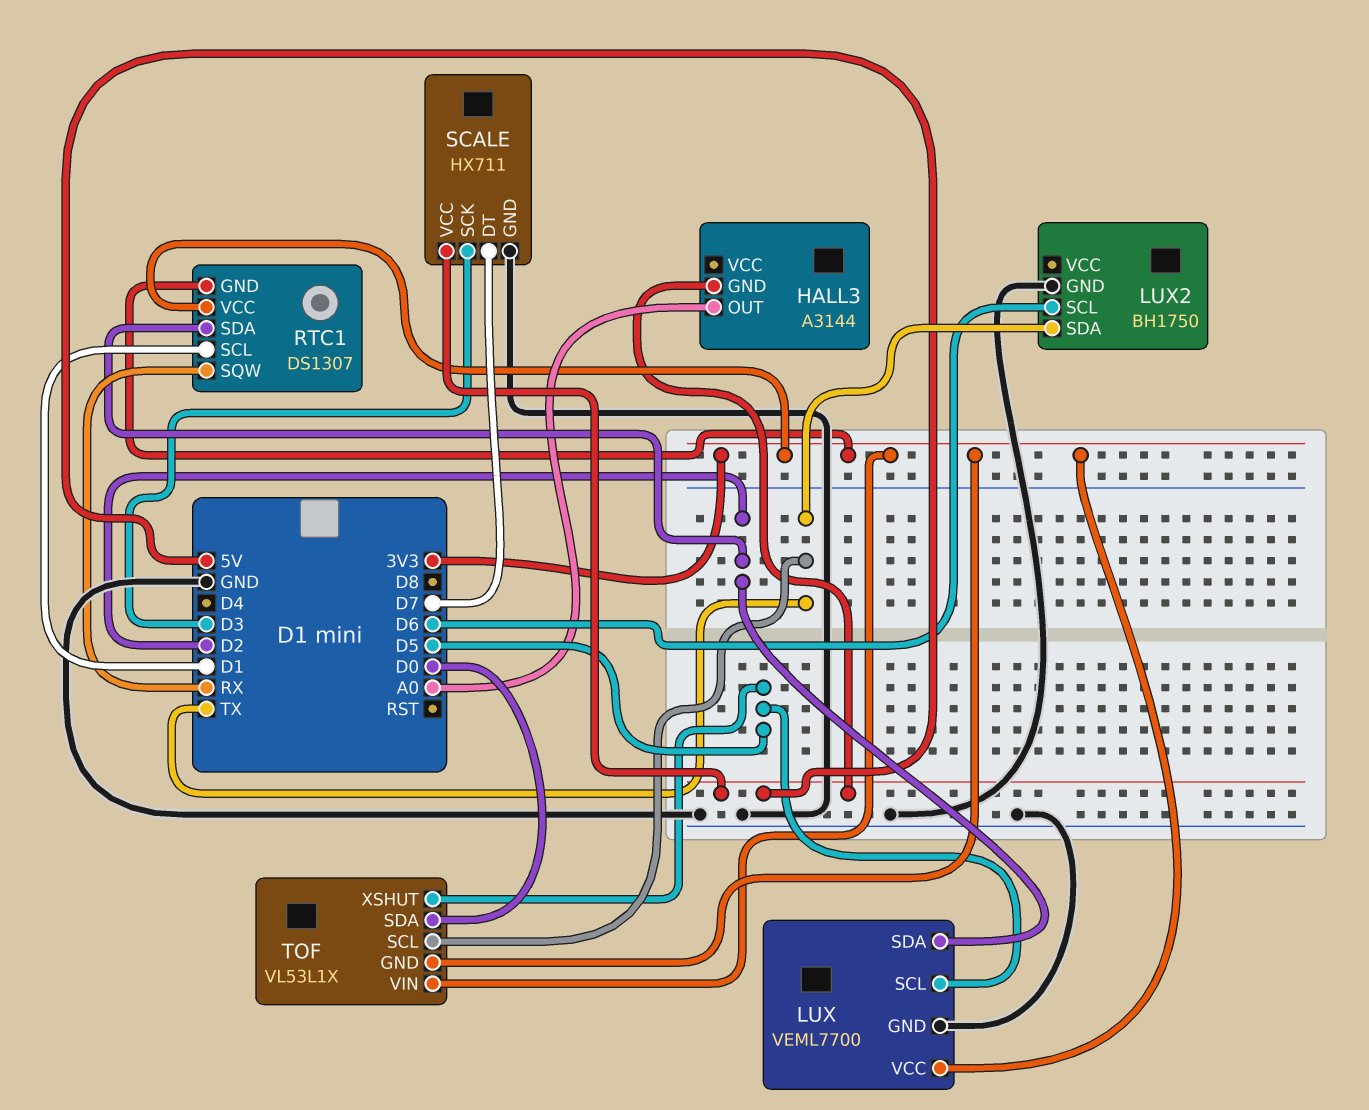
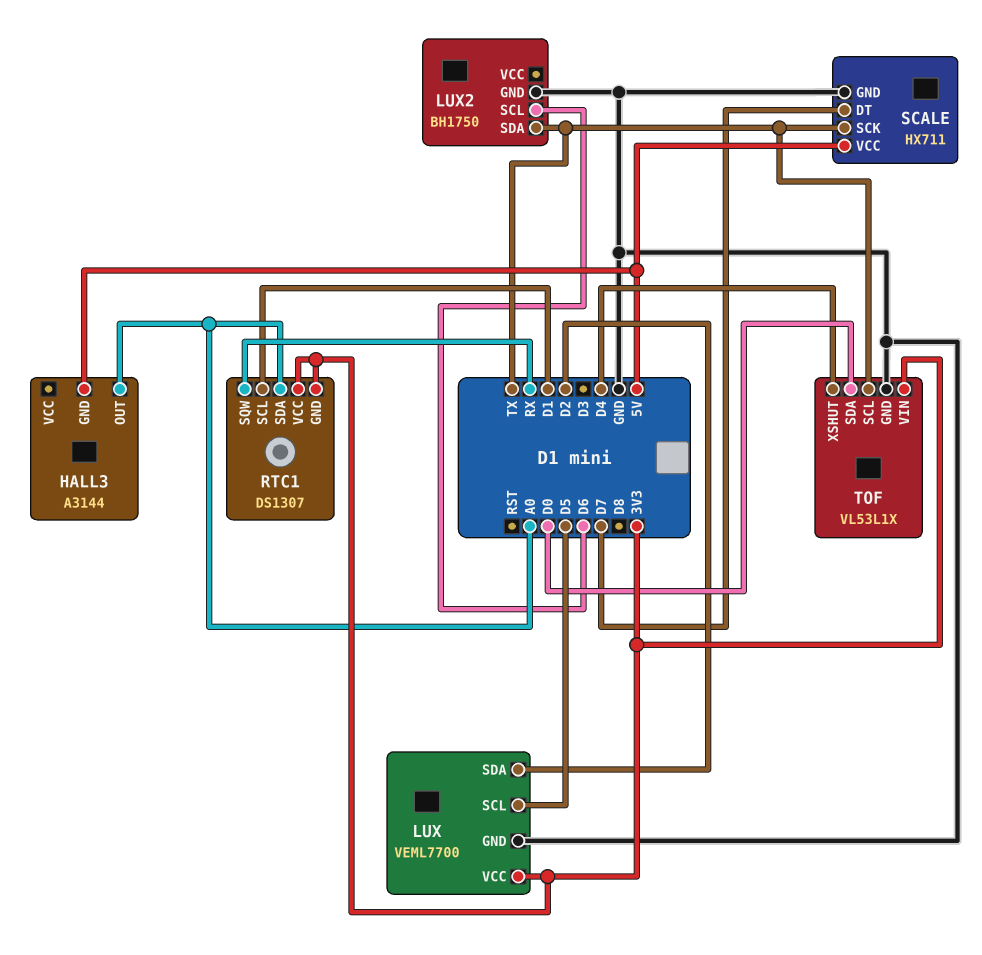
RTC1 pin SDA: D2 -> A0
SCALE pin SCK: D3 -> TX
TOF pin GND: 3V3 -> GND
TOF pin XSHUT: D5 -> D4

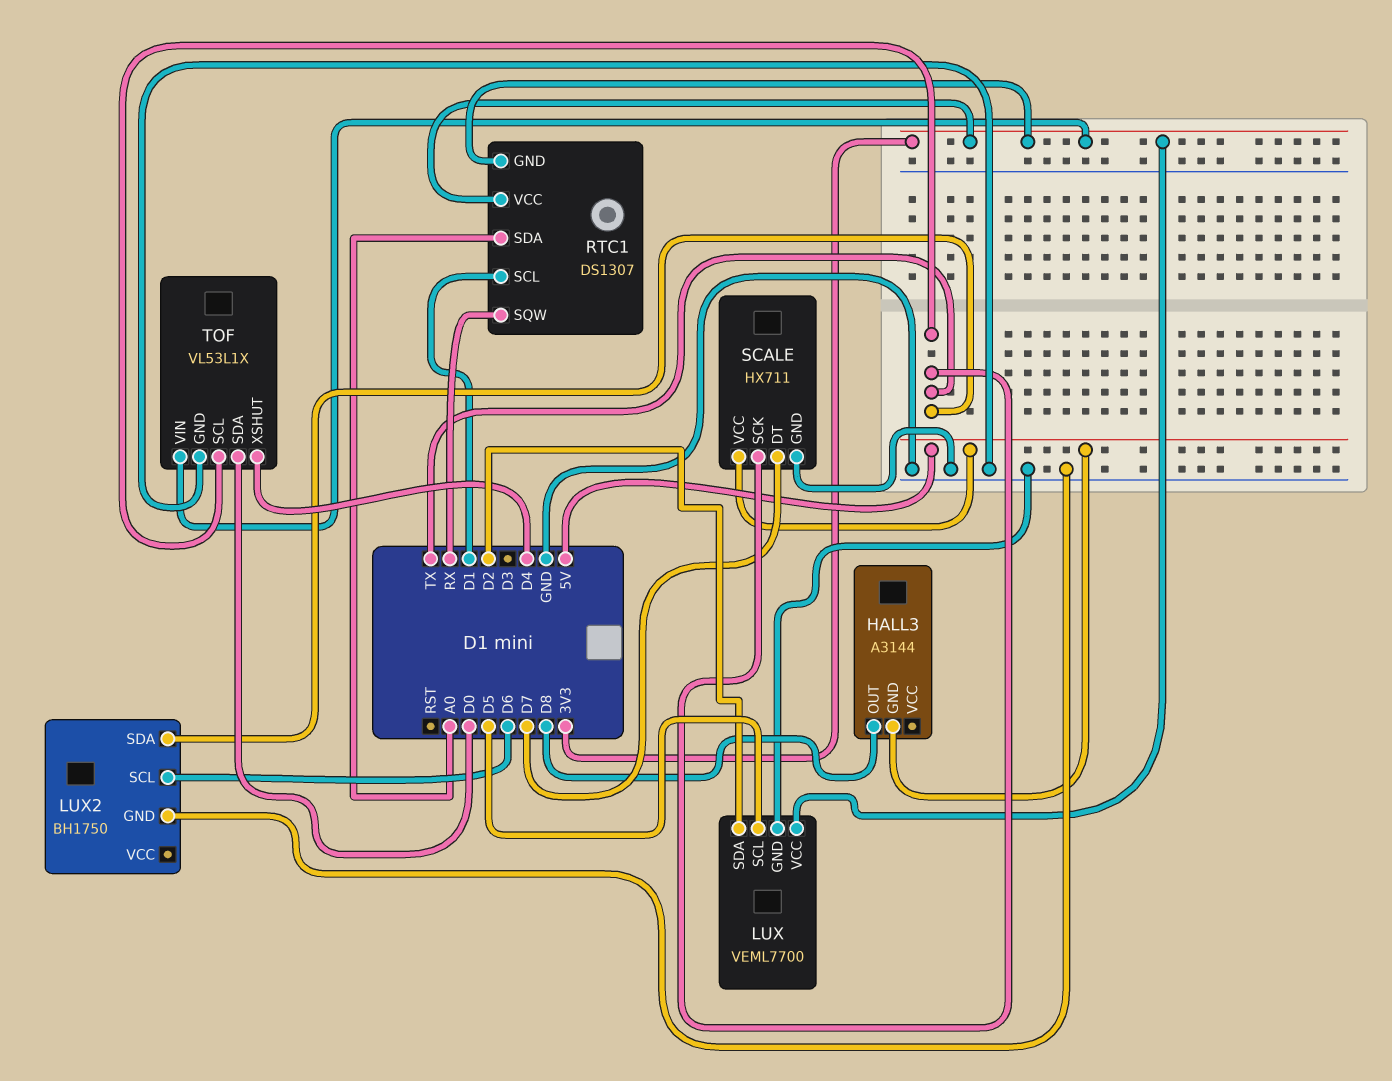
HALL3 pin OUT: A0 -> D8

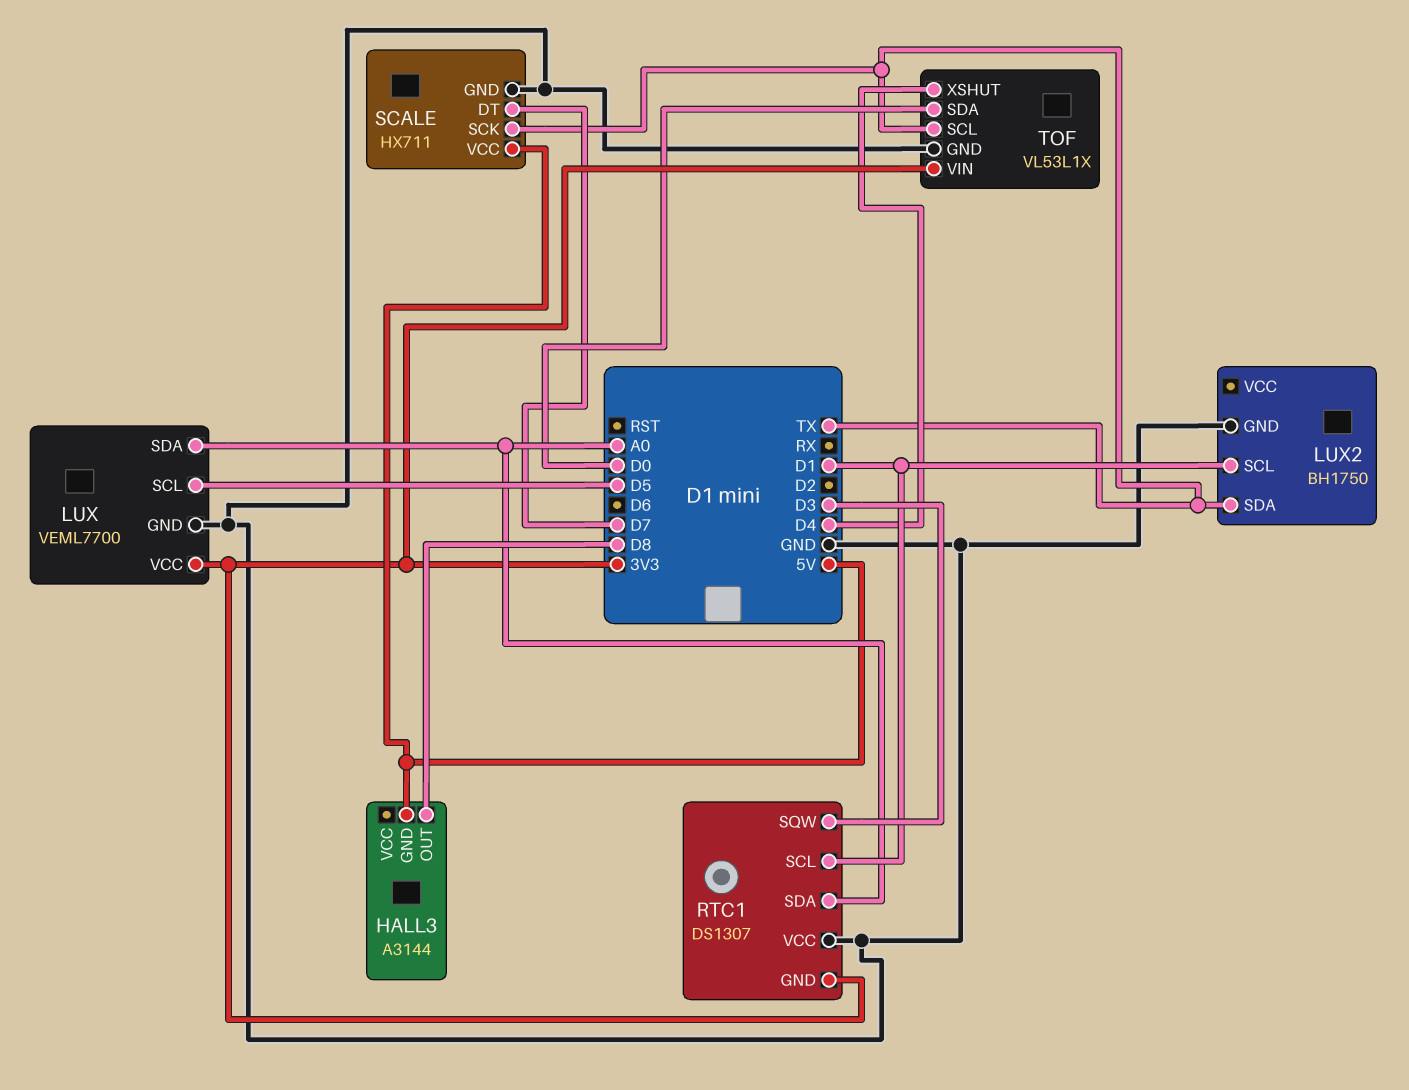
LUX pin SDA: D2 -> A0
LUX2 pin SCL: D6 -> D1
RTC1 pin SQW: RX -> D3
RTC1 pin VCC: 3V3 -> GND

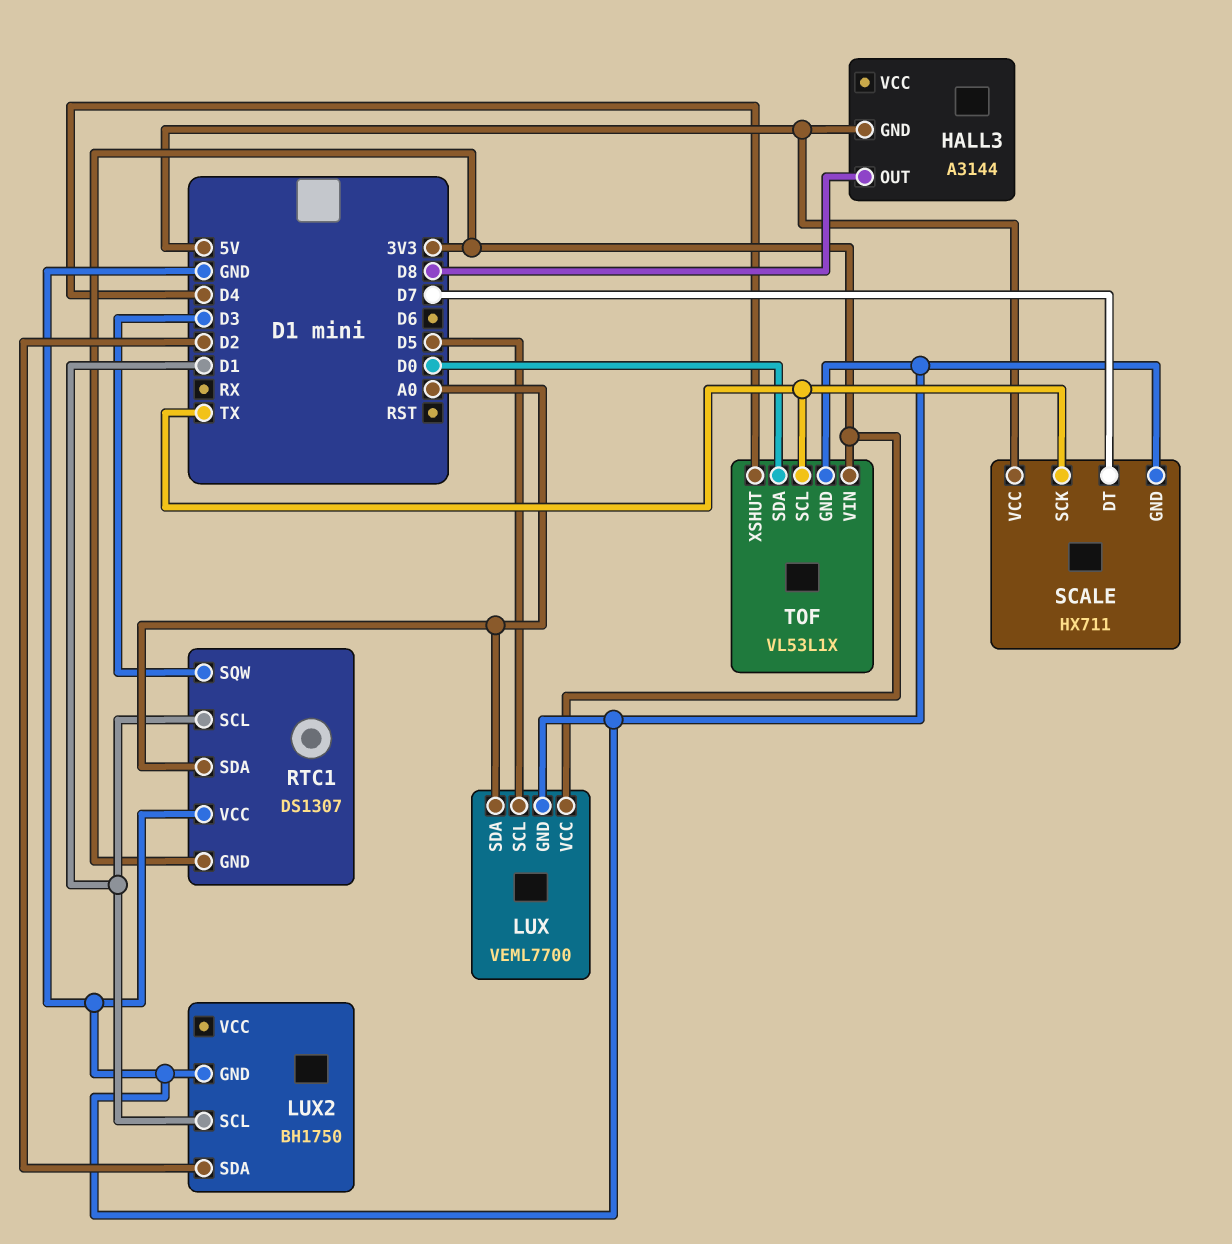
LUX2 pin SDA: TX -> D2

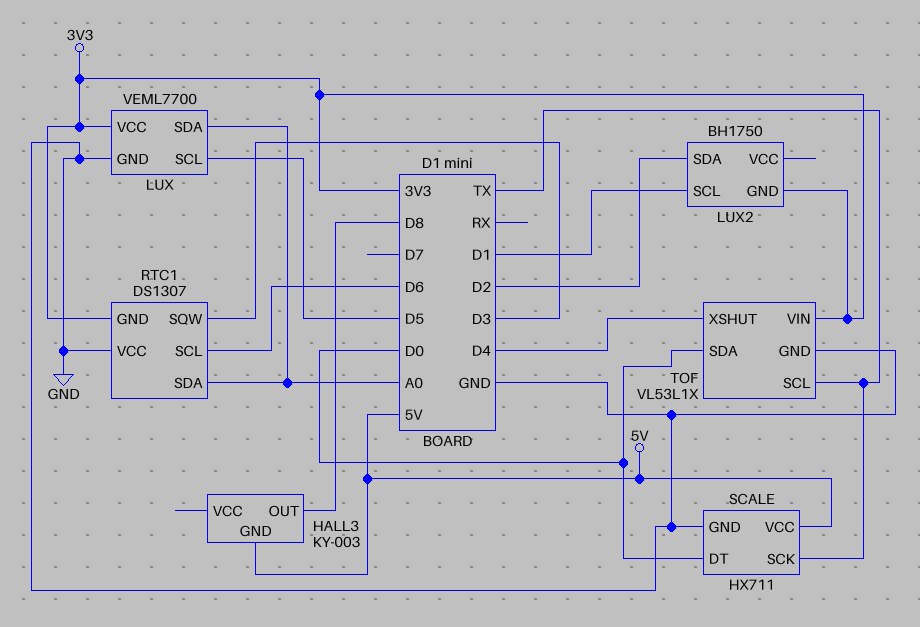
HALL3: A3144 -> KY-003
LUX2 pin GND: GND -> 3V3
RTC1 pin SCL: D1 -> D6
SCALE pin DT: D7 -> D0

